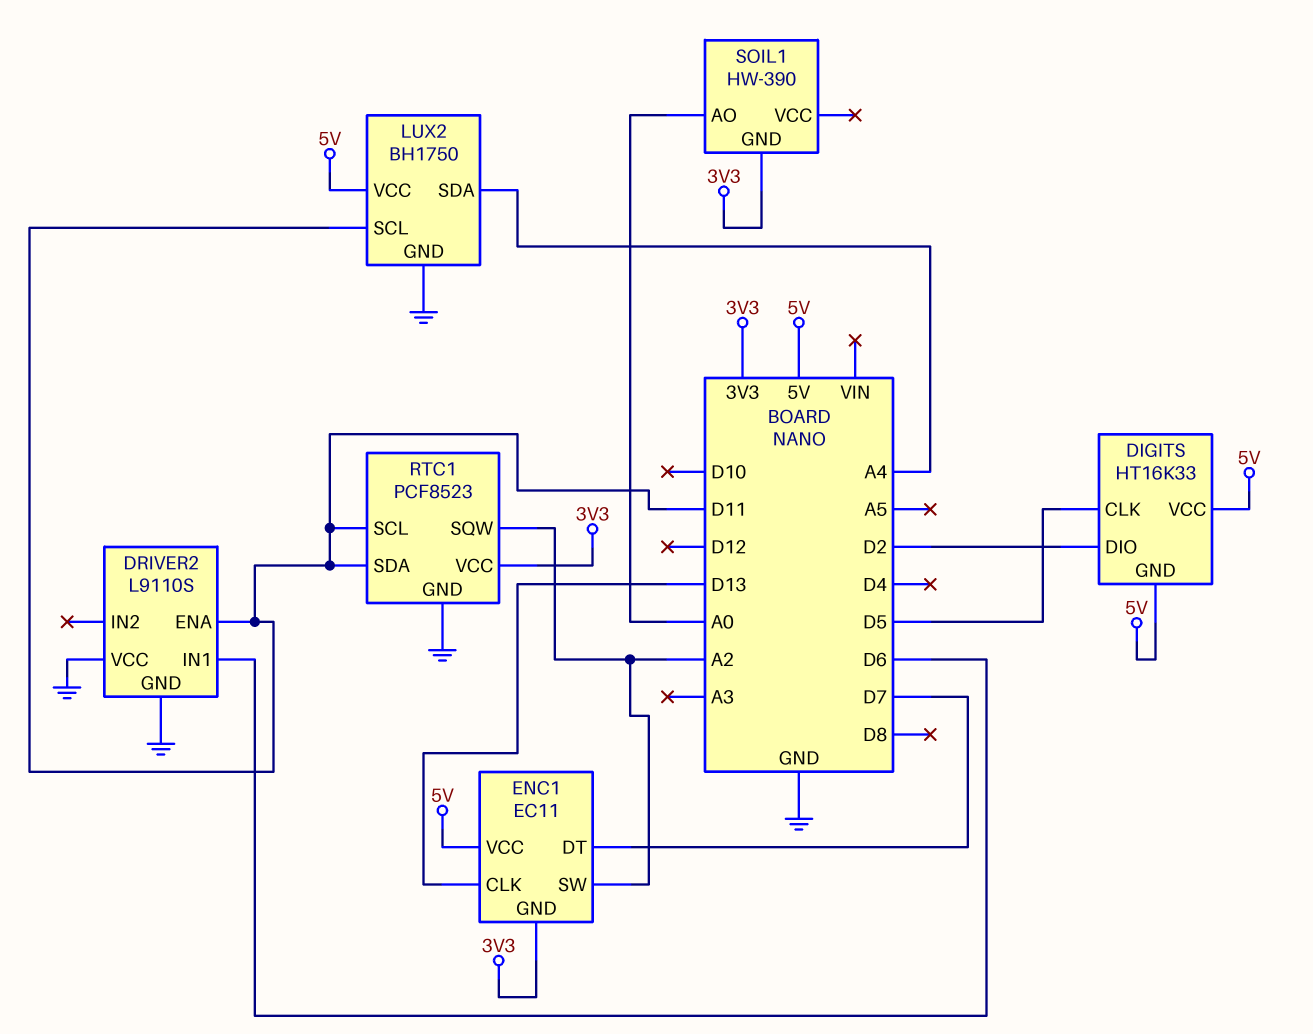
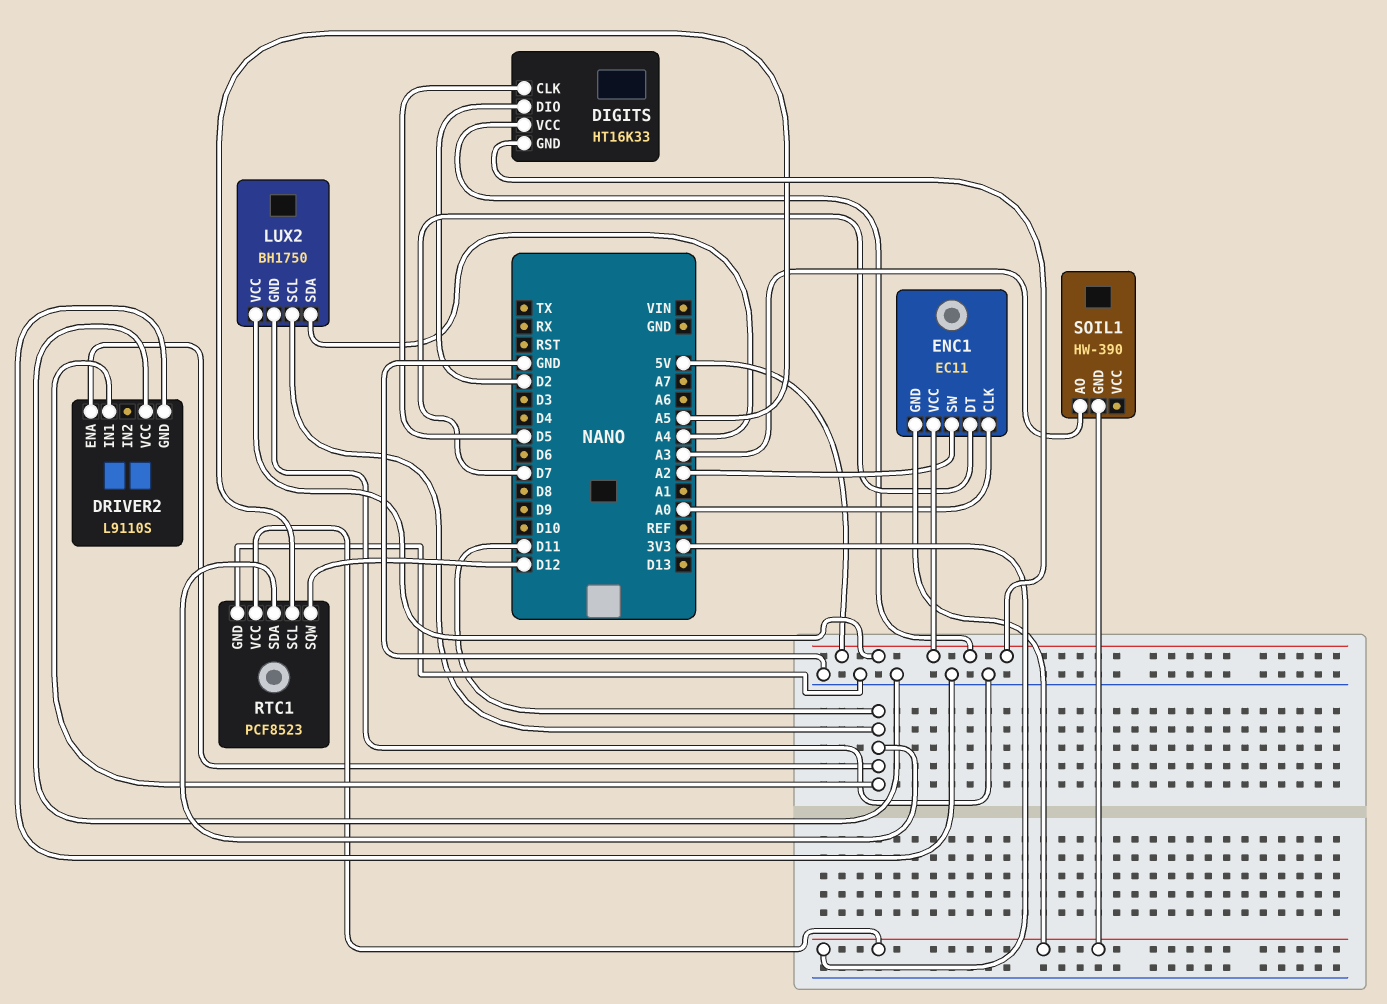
DRIVER2 pin IN1: D6 -> D11
ENC1 pin CLK: D13 -> A0
RTC1 pin SCL: D11 -> A5
RTC1 pin SQW: A2 -> D12
SOIL1 pin AO: A0 -> A3

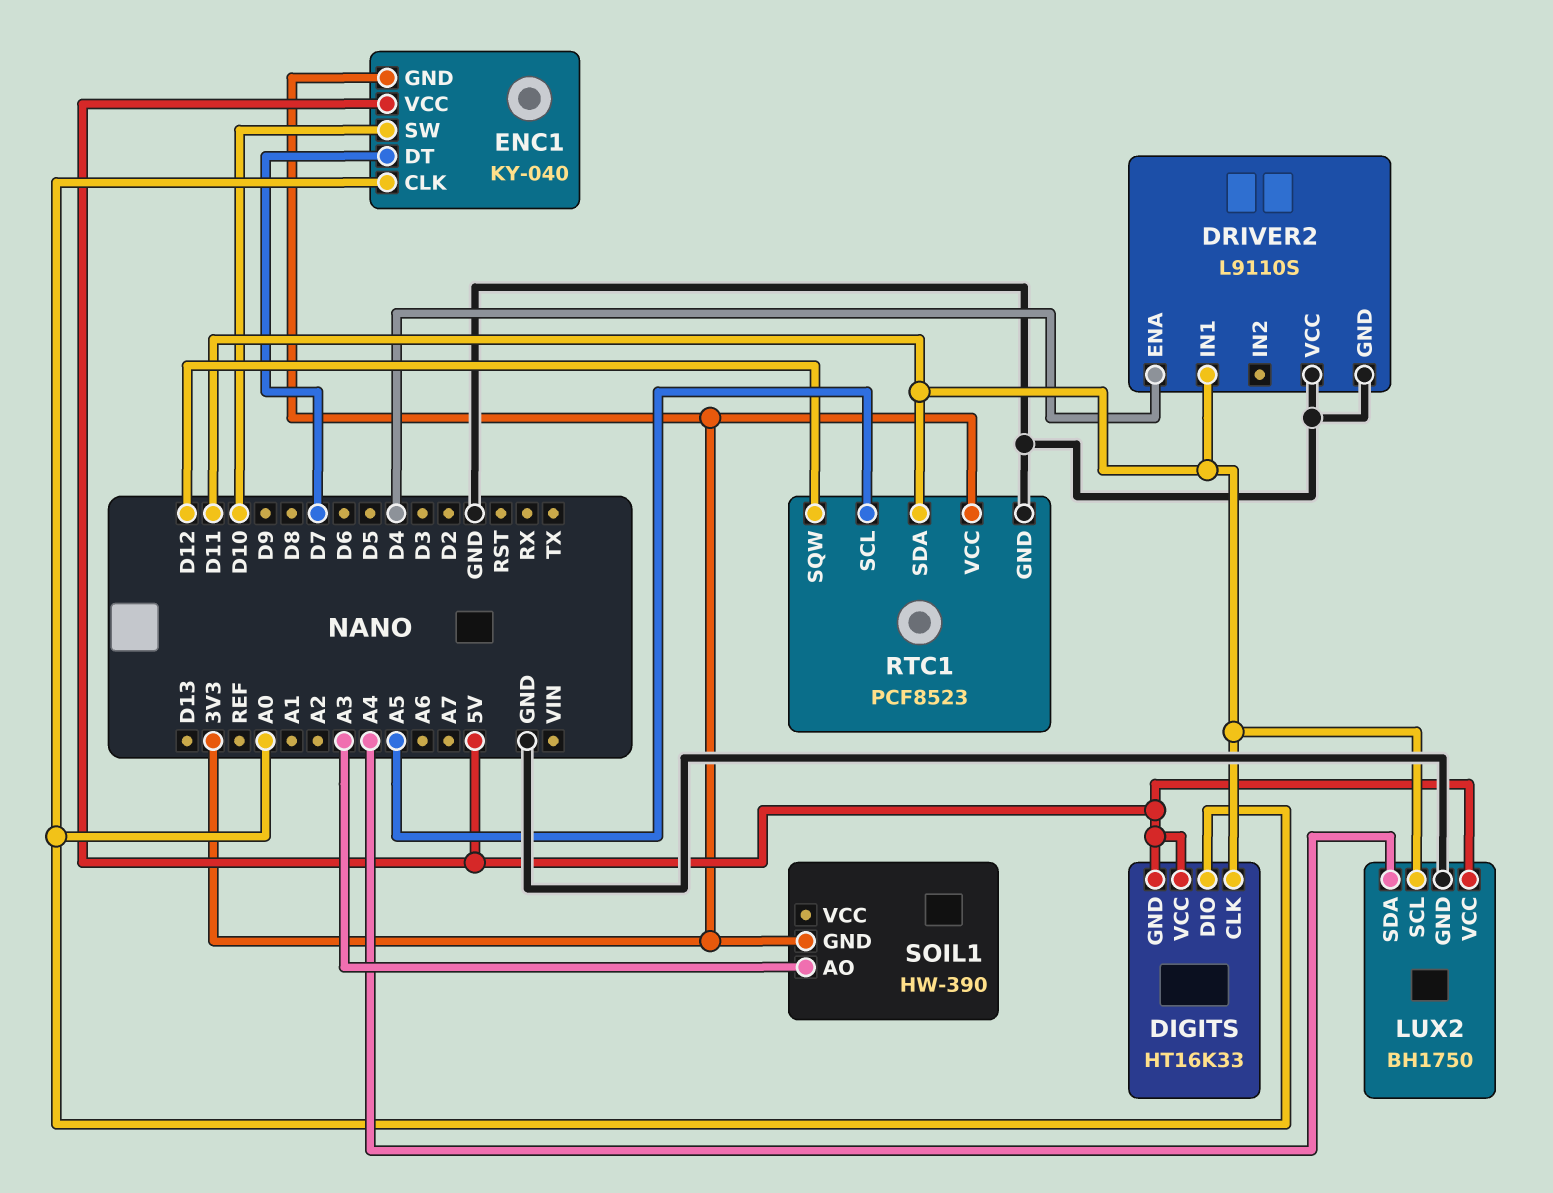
DIGITS pin CLK: D5 -> D11
DIGITS pin DIO: D2 -> A0
DRIVER2 pin ENA: D11 -> D4
ENC1: EC11 -> KY-040
ENC1 pin SW: A2 -> D10

